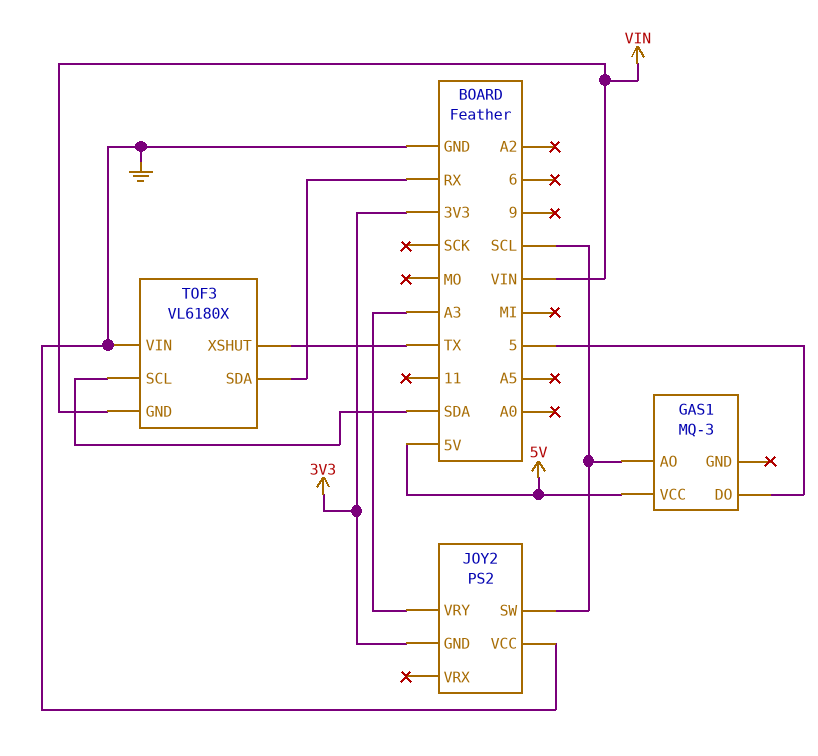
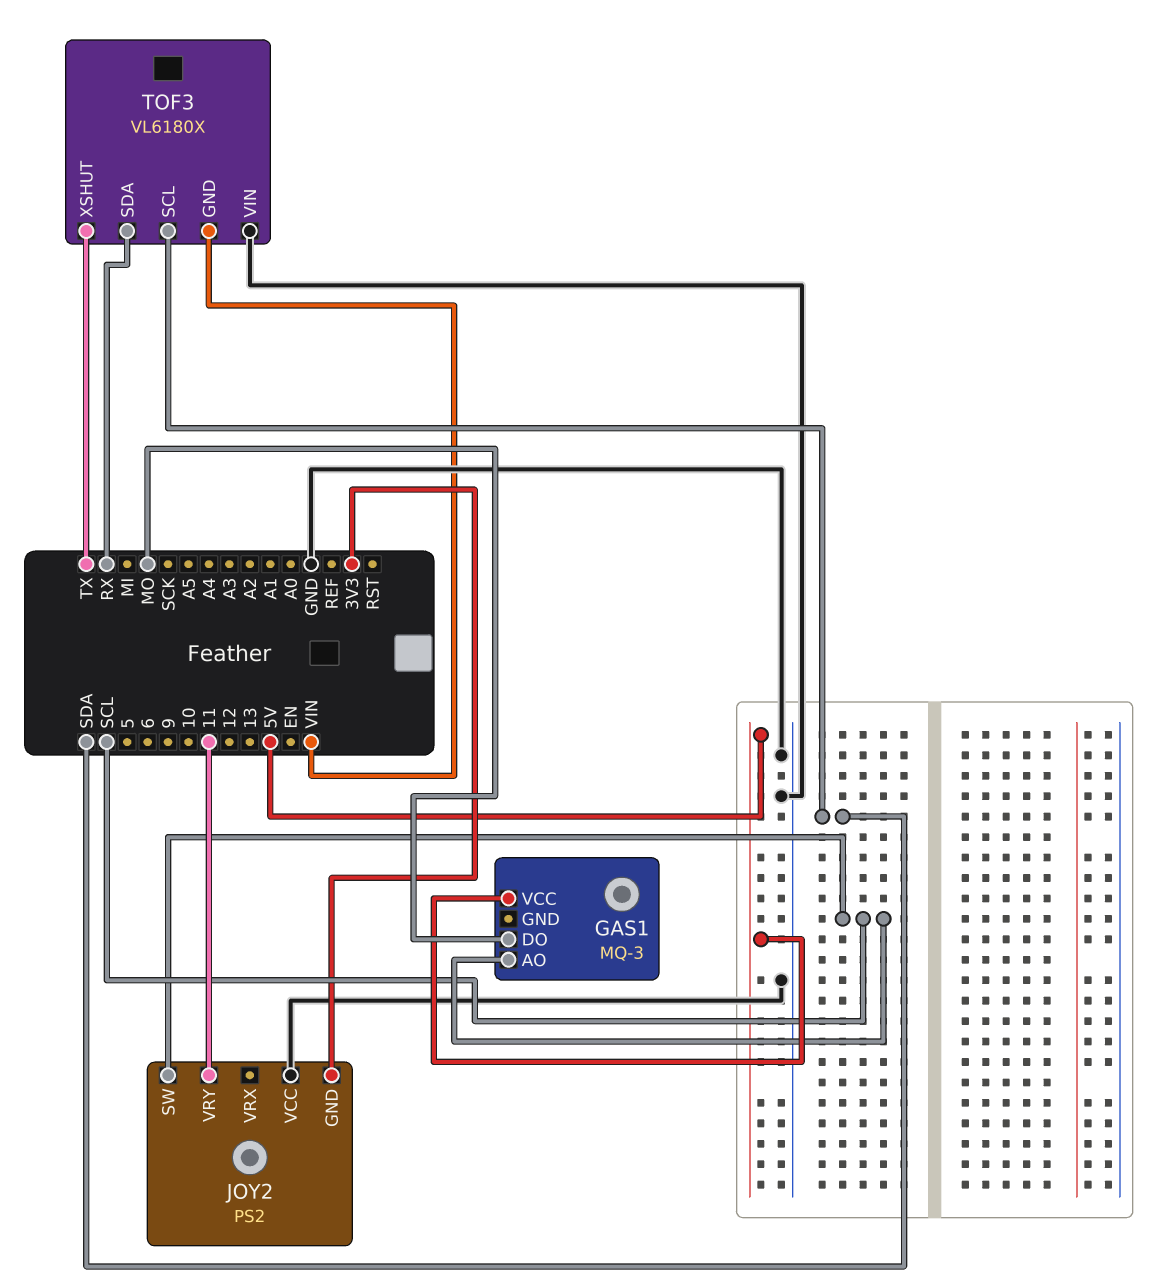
GAS1 pin DO: 5 -> MO
JOY2 pin VRY: A3 -> 11

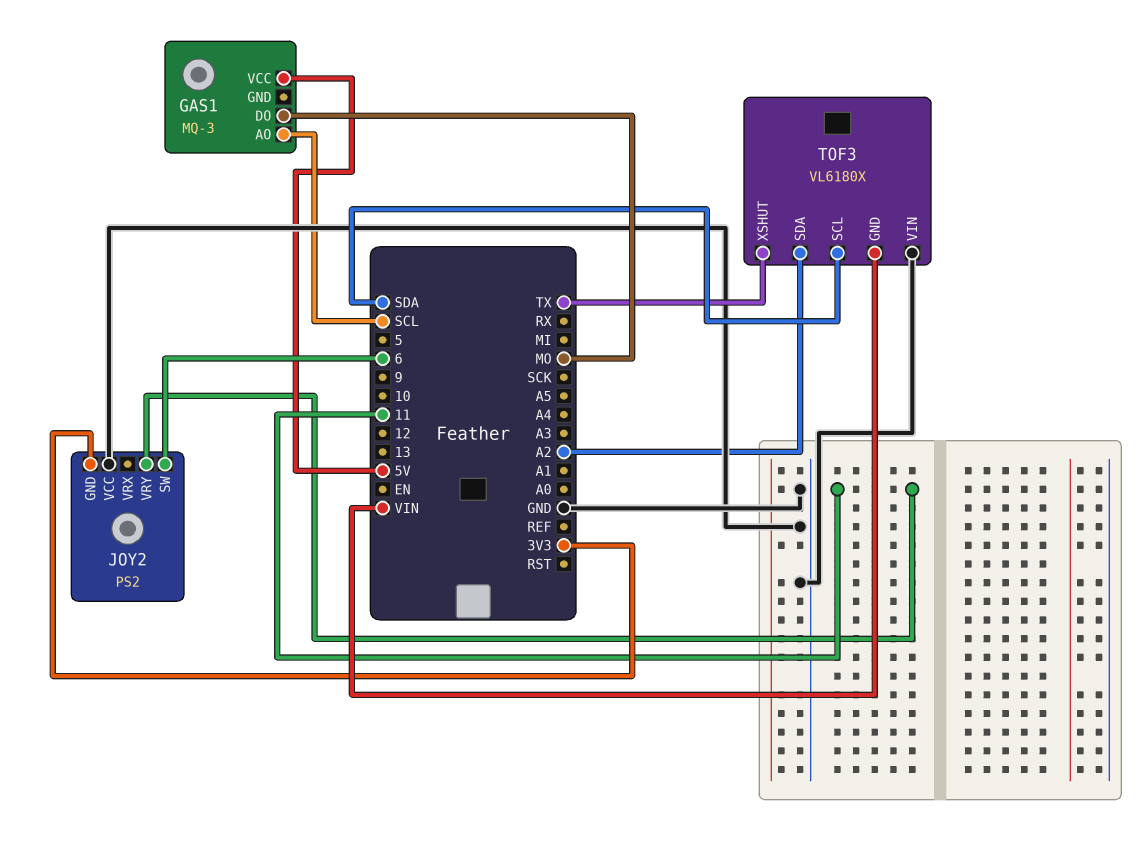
JOY2 pin SW: SCL -> 6
TOF3 pin SDA: RX -> A2

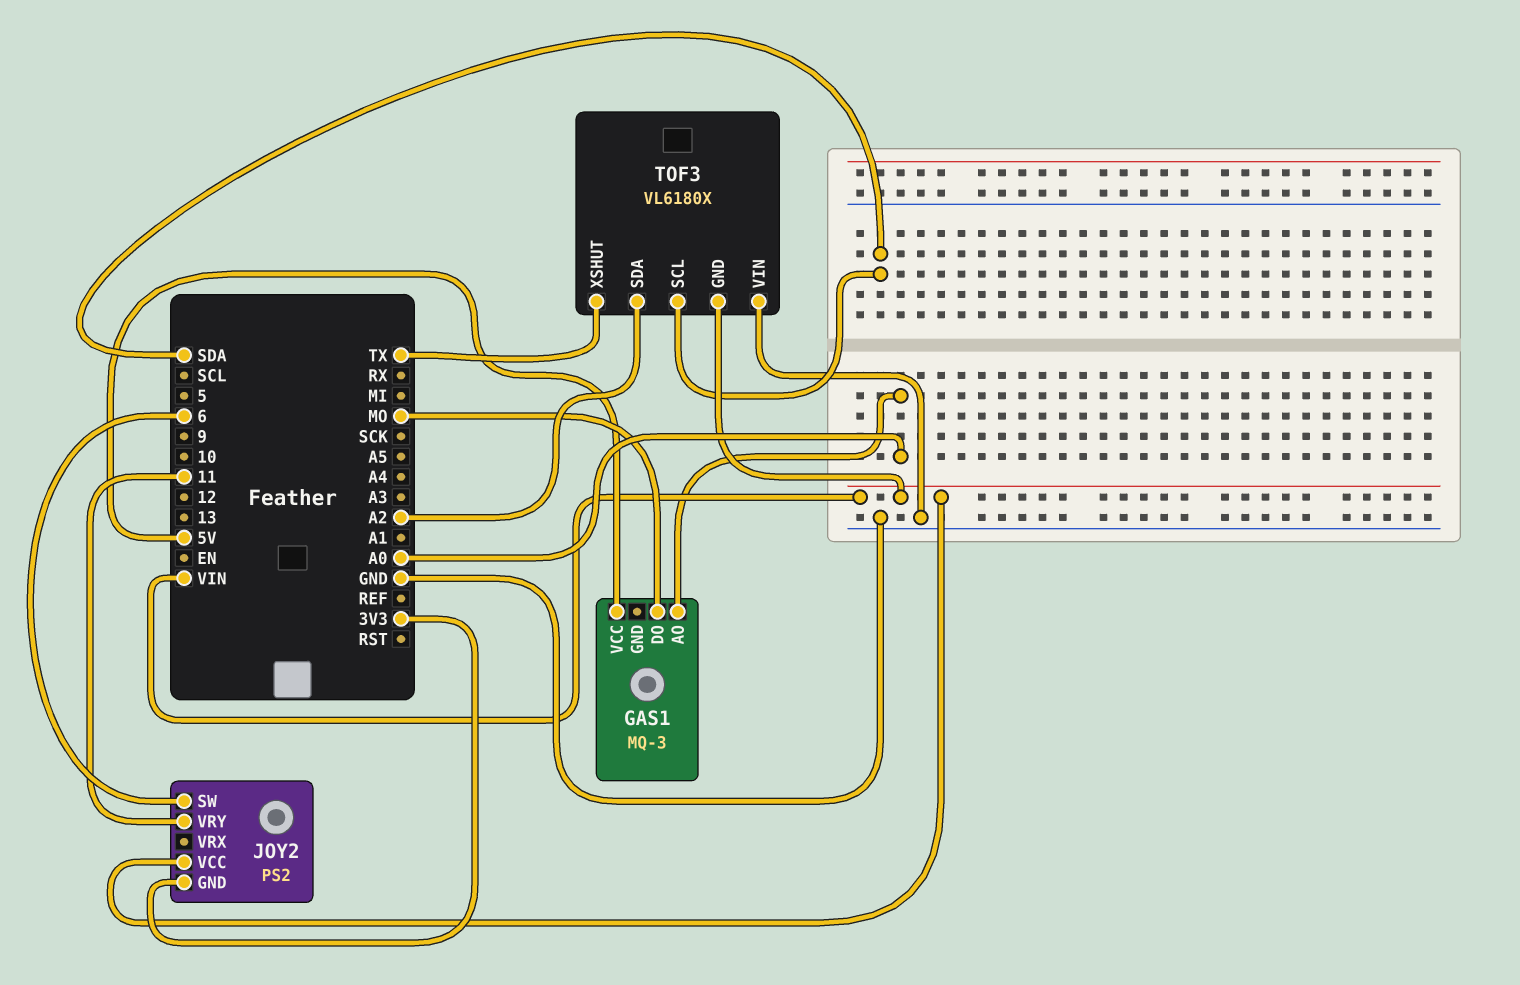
GAS1 pin AO: SCL -> A0
JOY2 pin VCC: GND -> VIN

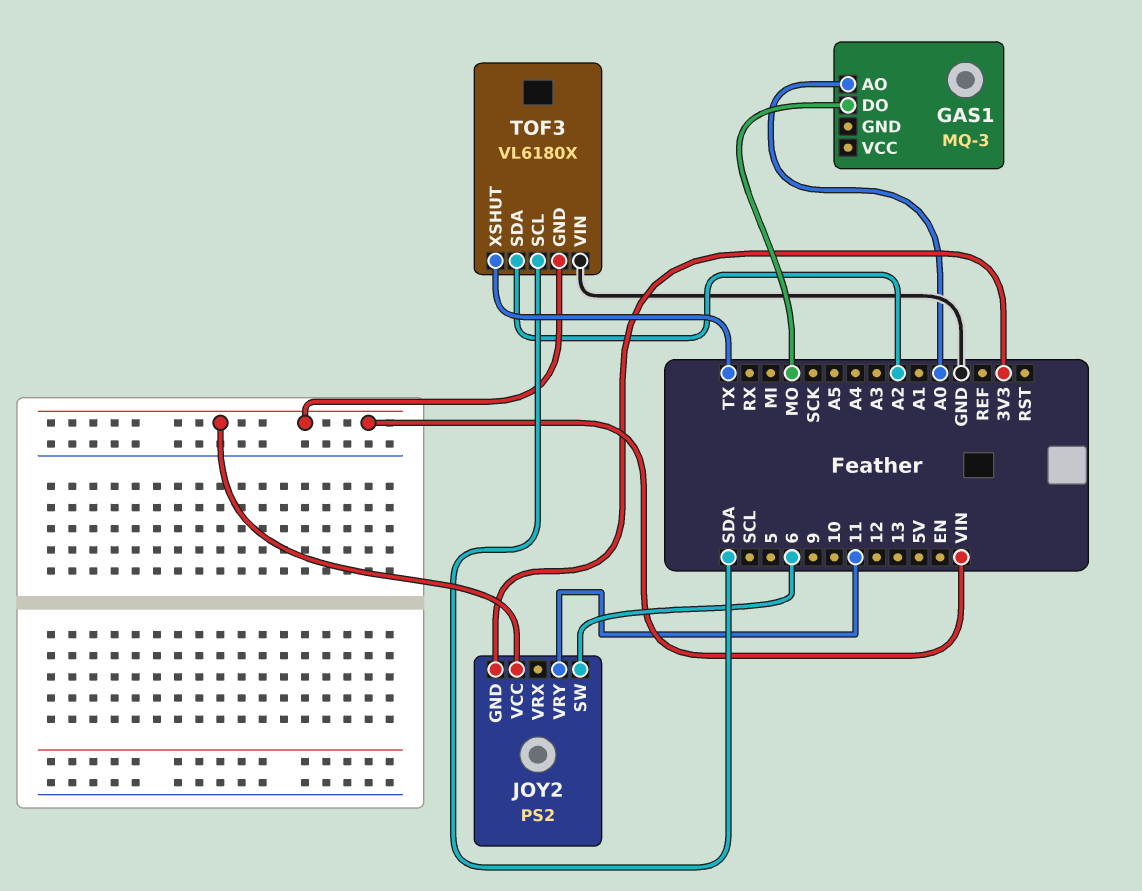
GAS1 pin VCC: 5V -> none

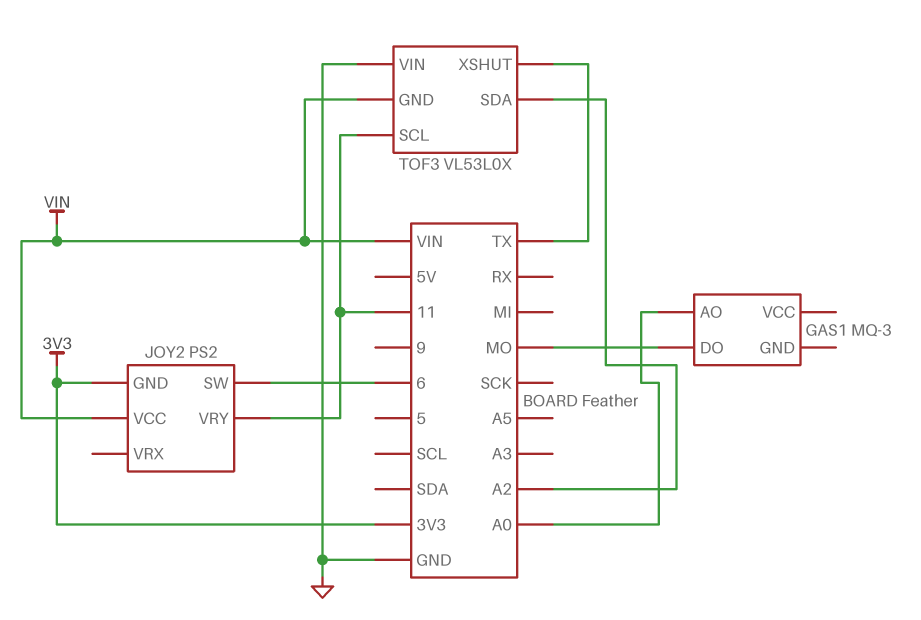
TOF3: VL6180X -> VL53L0X
TOF3 pin SCL: SDA -> 11

